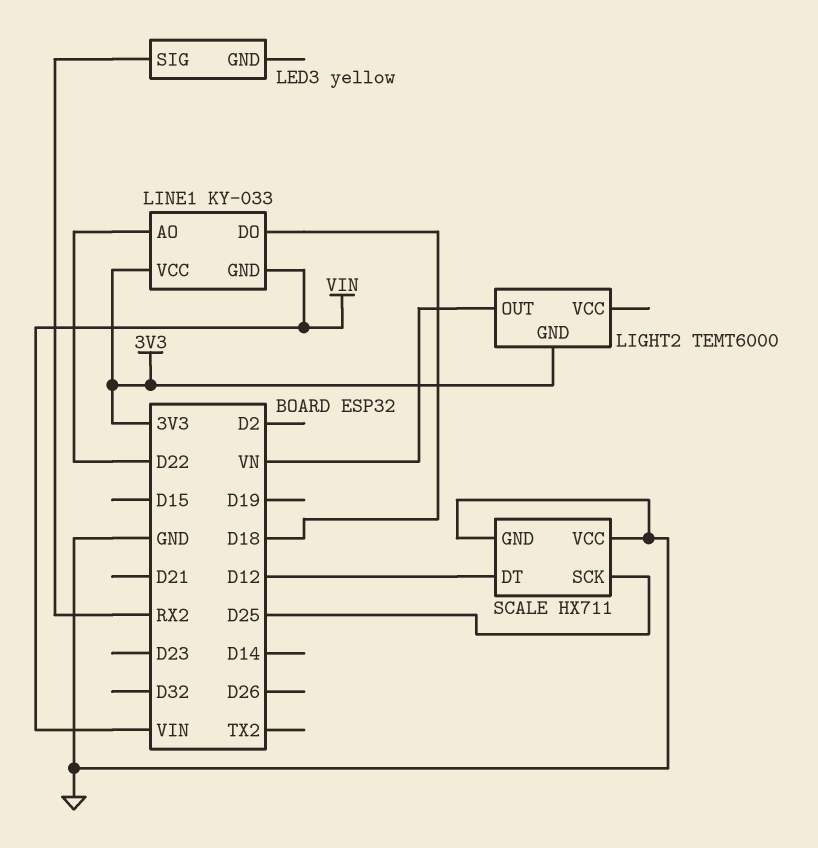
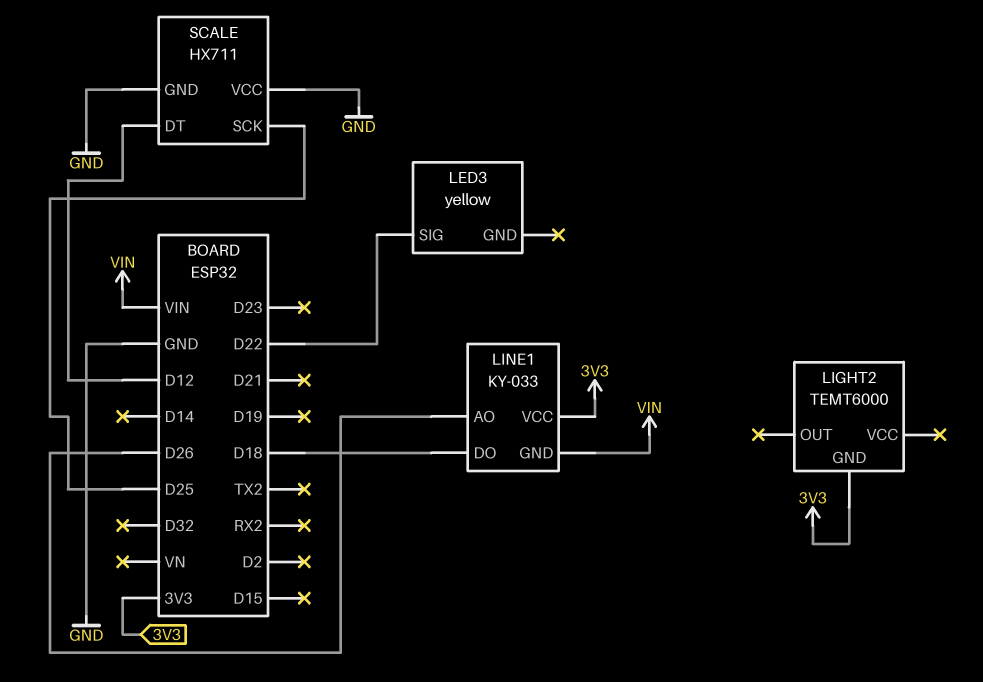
LED3 pin SIG: RX2 -> D22
LIGHT2 pin OUT: VN -> none
LINE1 pin AO: D22 -> D26

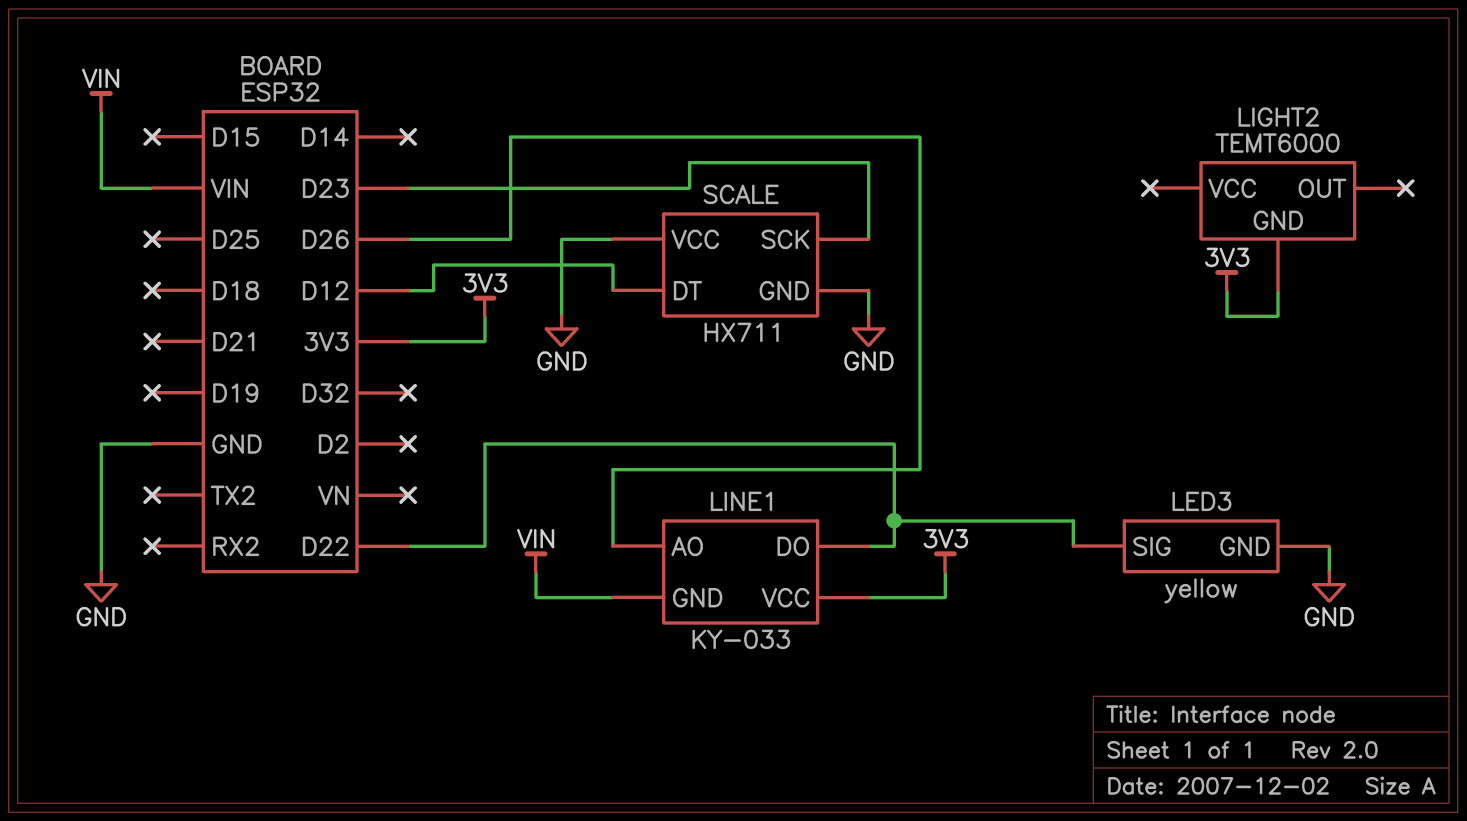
LED3 pin GND: none -> GND
LINE1 pin DO: D18 -> D22
SCALE pin SCK: D25 -> D23

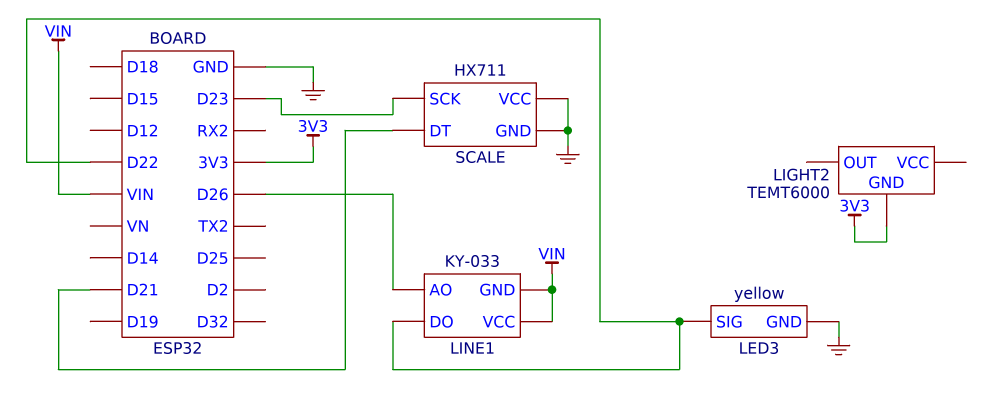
LINE1 pin VCC: 3V3 -> VIN
SCALE pin DT: D12 -> D21

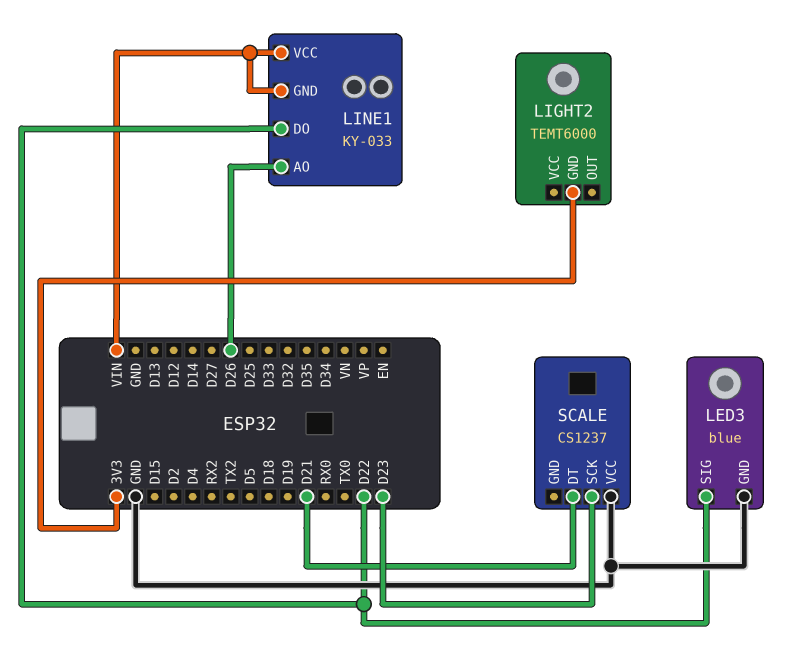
LED3: yellow -> blue
SCALE: HX711 -> CS1237
SCALE pin GND: GND -> none

